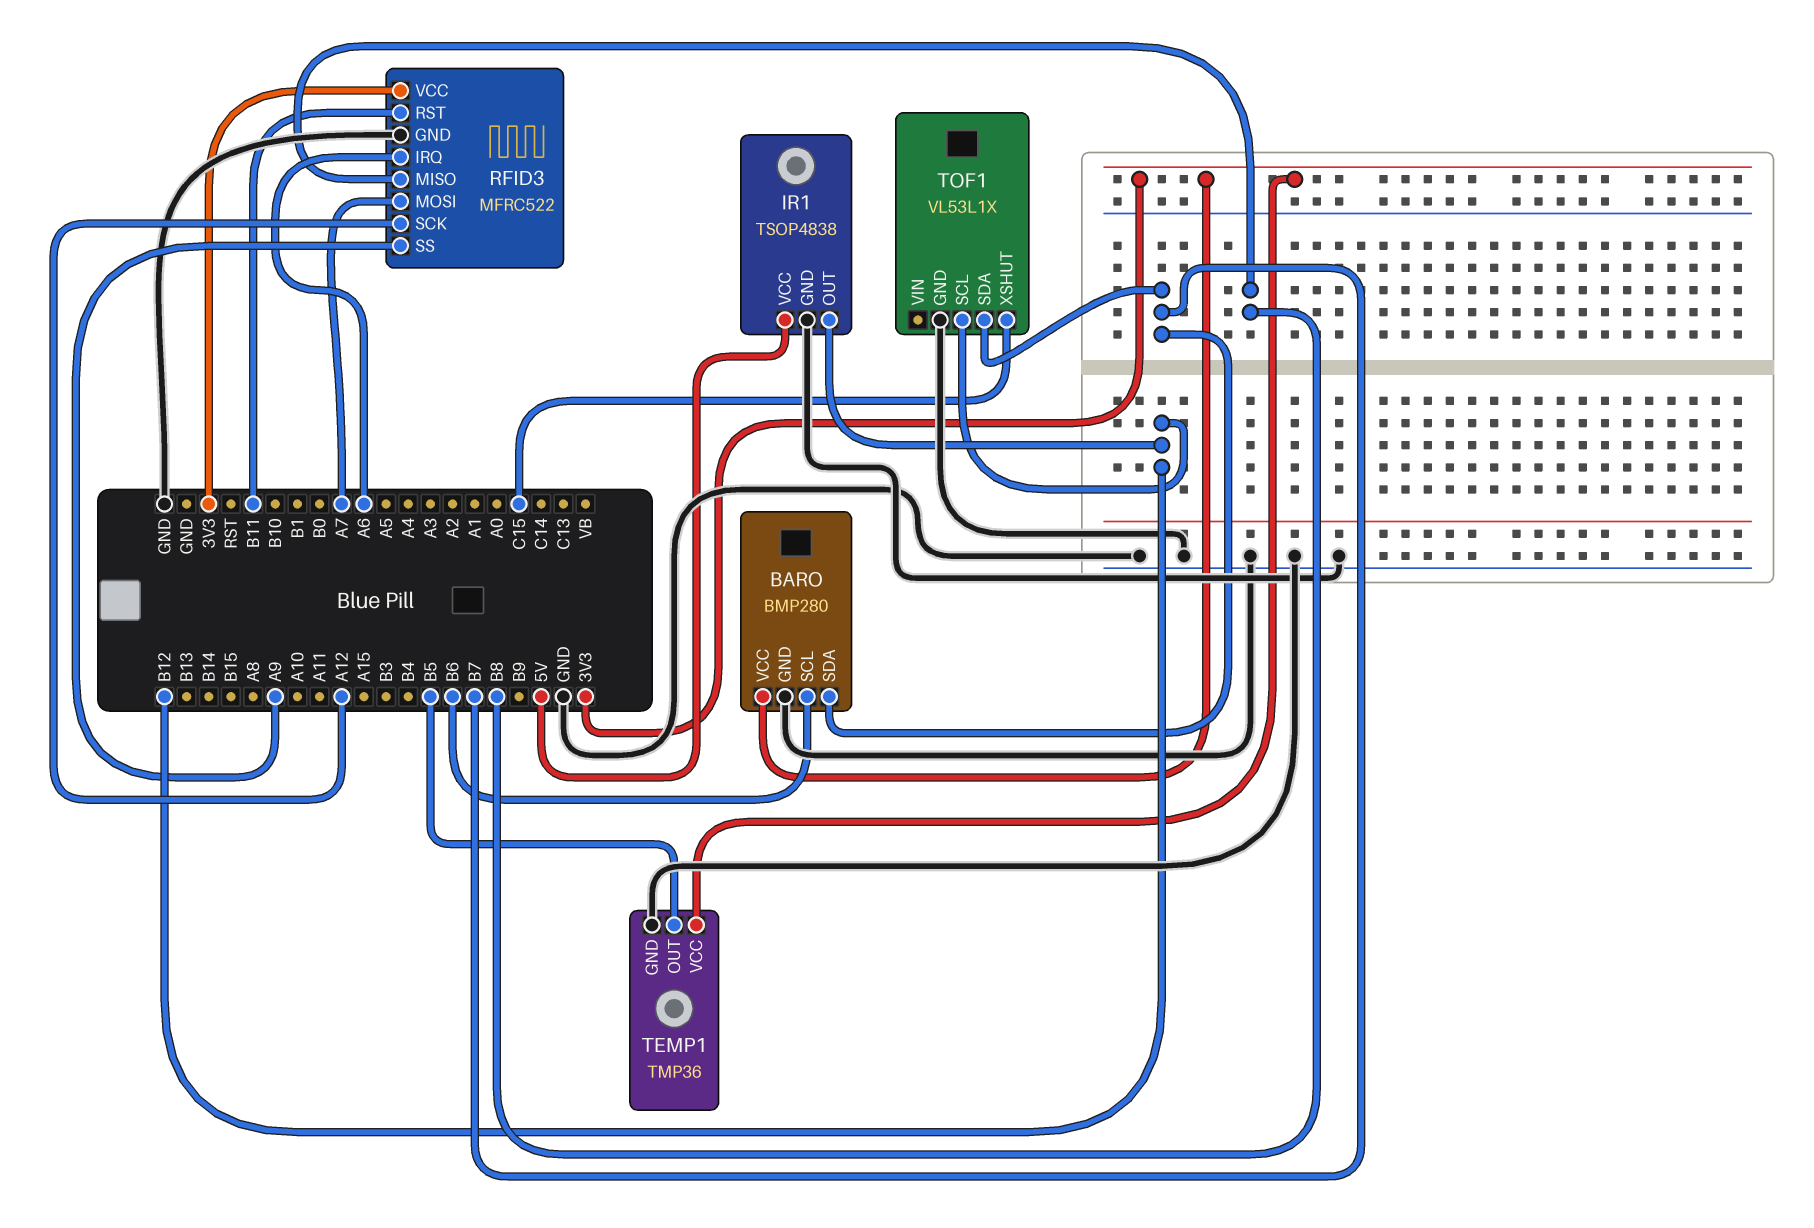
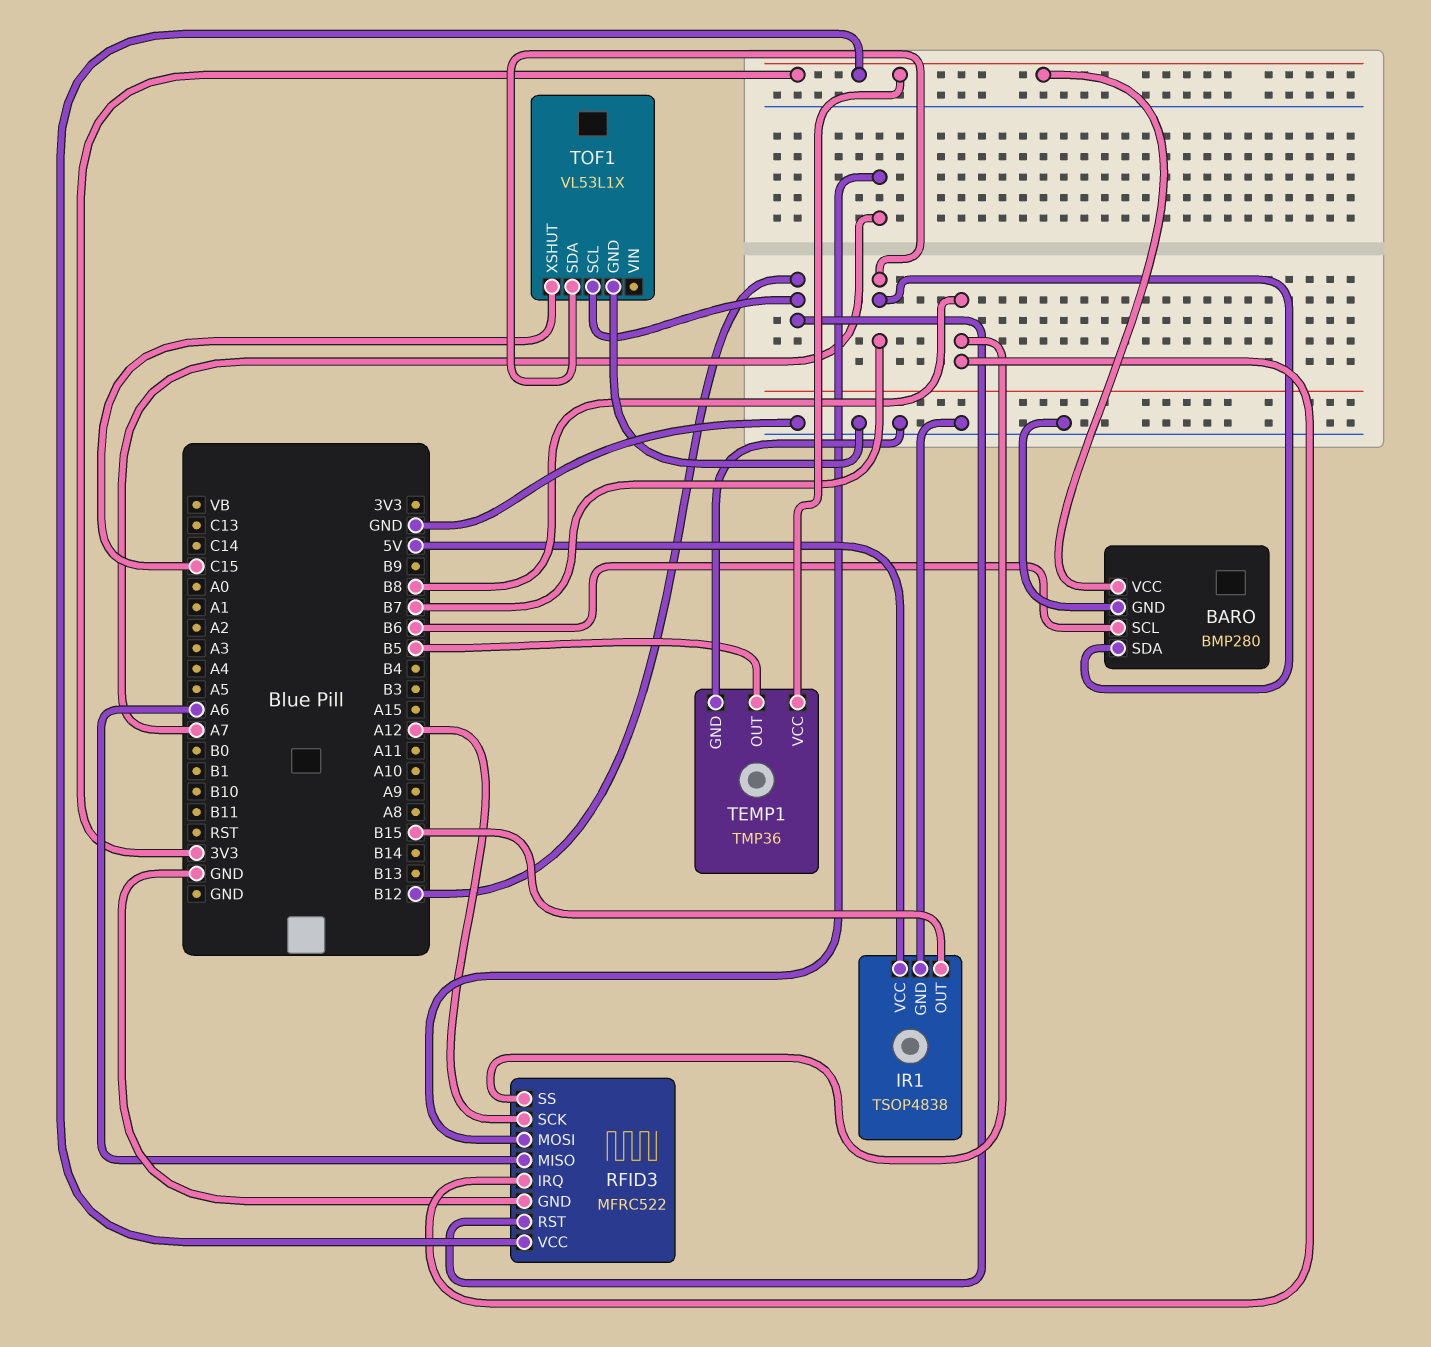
IR1 pin OUT: B12 -> B15
RFID3 pin IRQ: A6 -> B8
RFID3 pin MISO: B8 -> A6
RFID3 pin RST: B11 -> B12
RFID3 pin SS: A9 -> B8

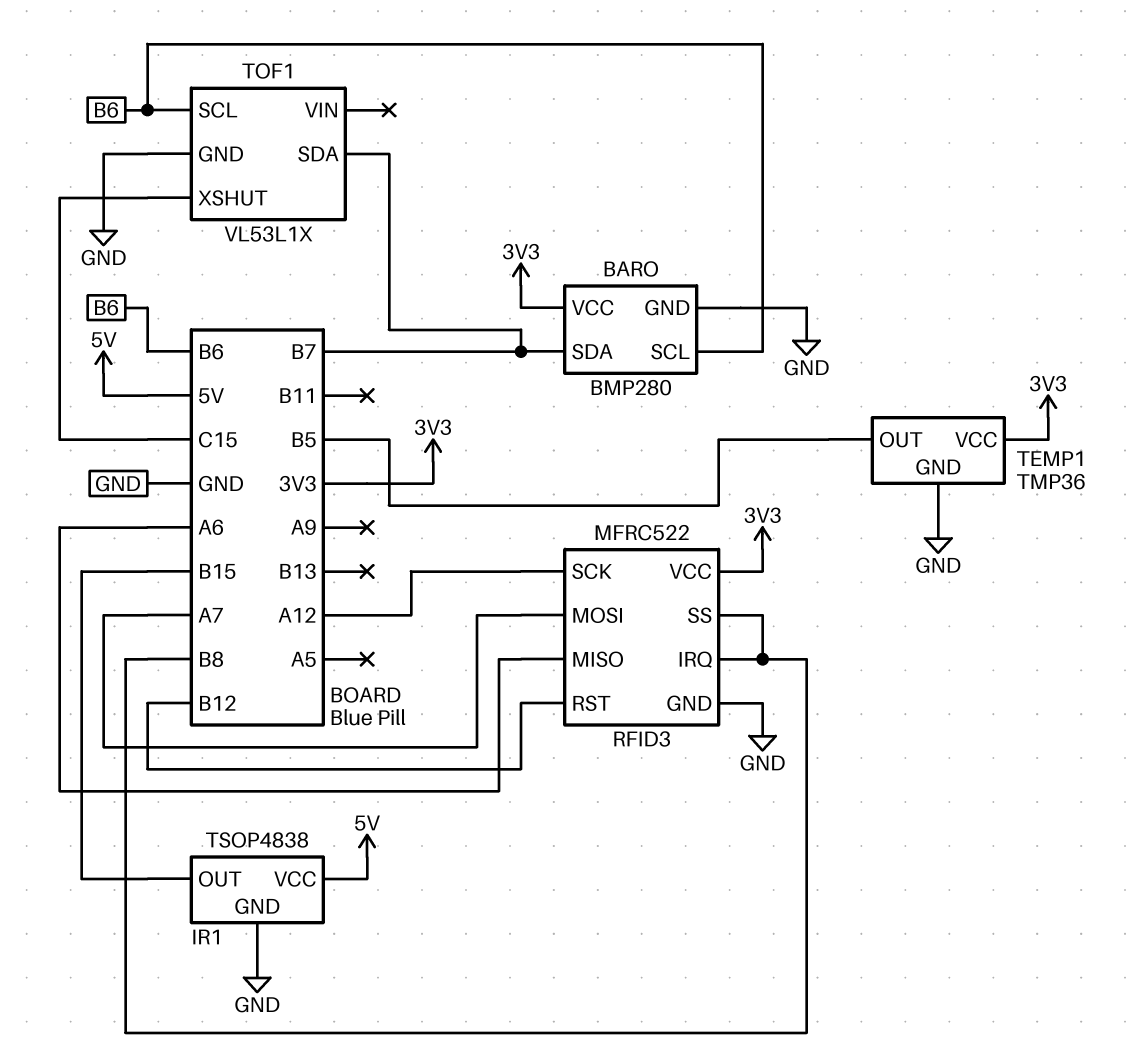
TOF1 pin SCL: B12 -> B6

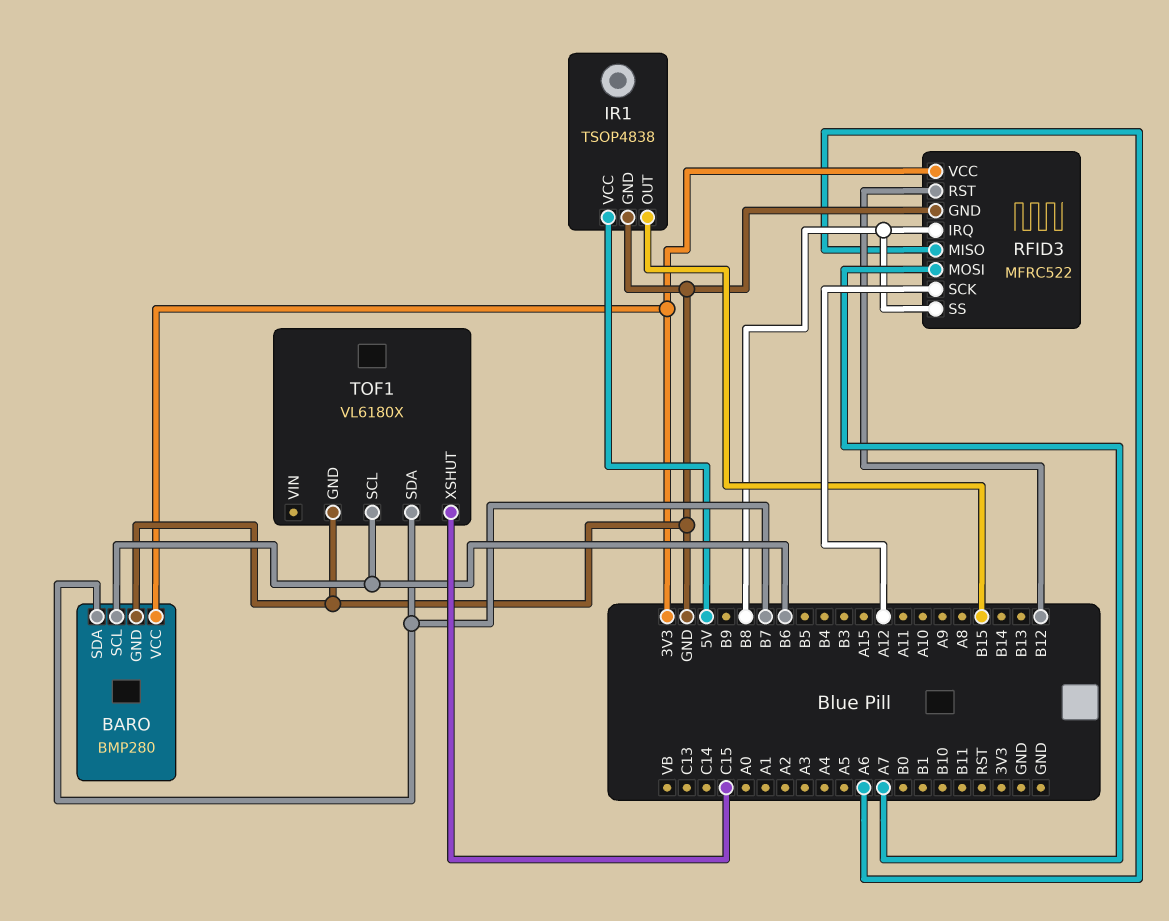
TEMP1: TMP36 -> none
TEMP1 pin GND: GND -> none
TEMP1 pin OUT: B5 -> none
TEMP1 pin VCC: 3V3 -> none
TOF1: VL53L1X -> VL6180X

